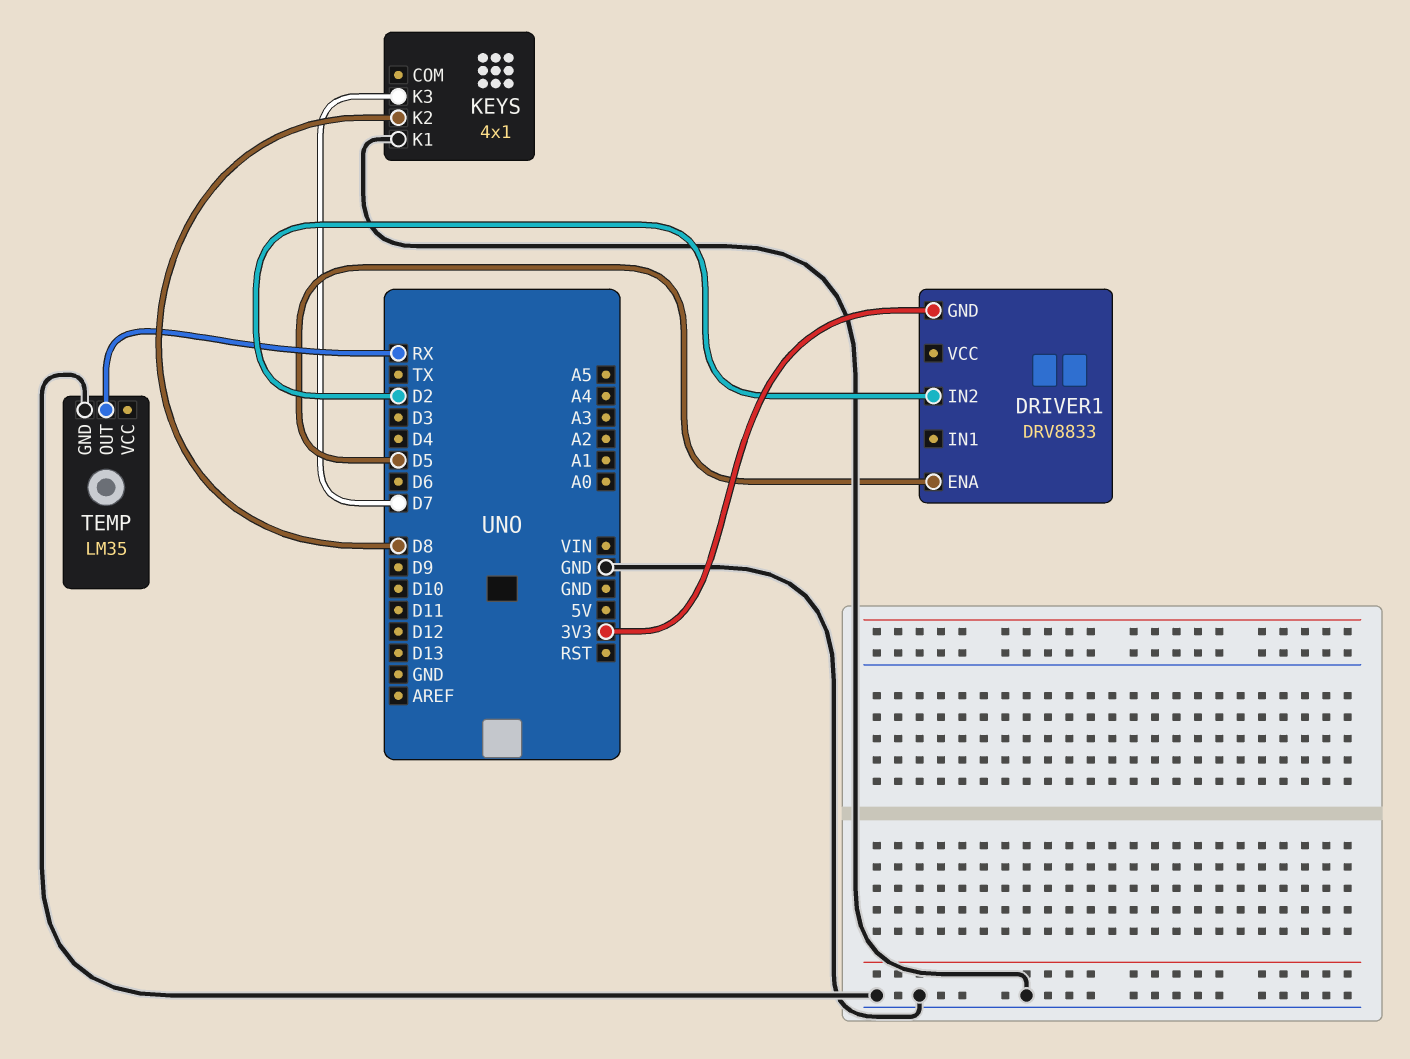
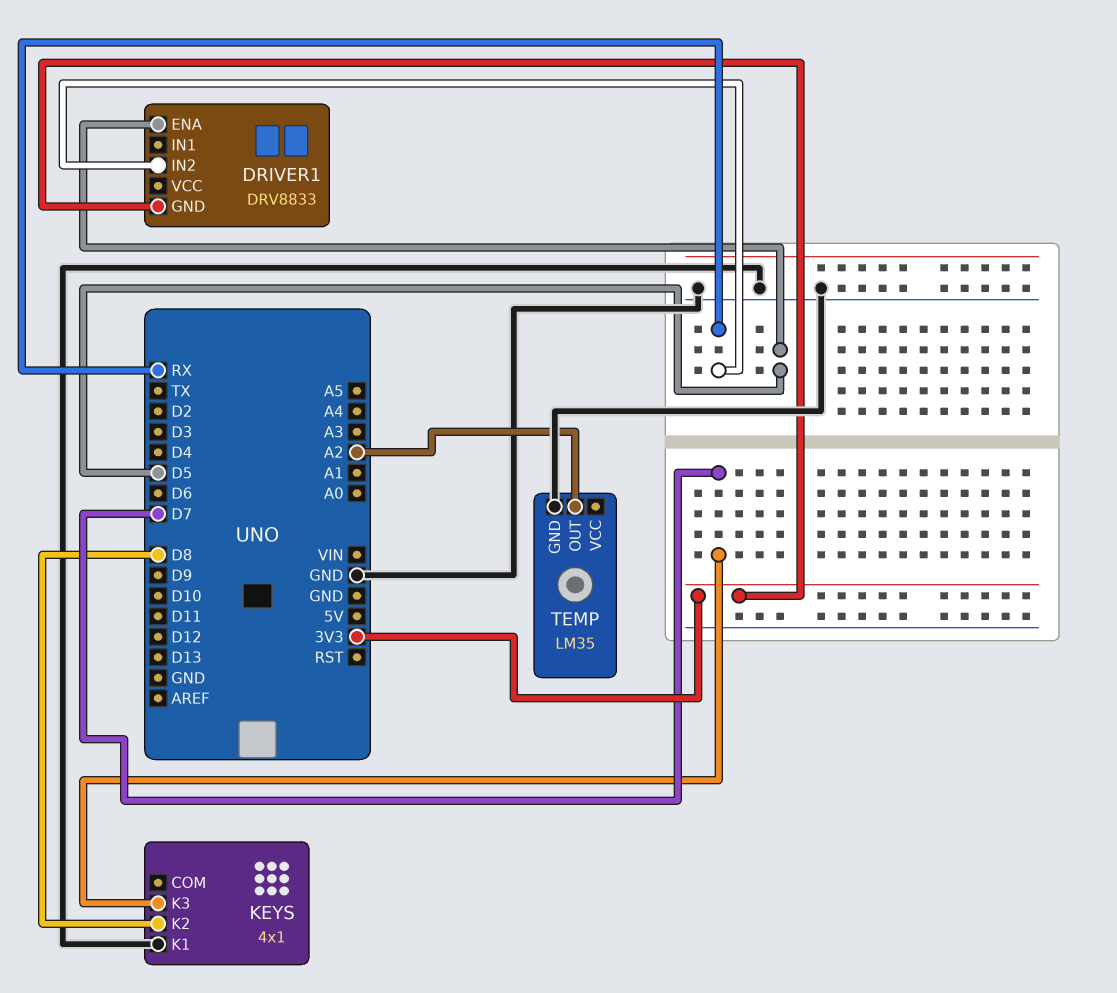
DRIVER1 pin IN2: D2 -> RX
TEMP pin OUT: RX -> A2

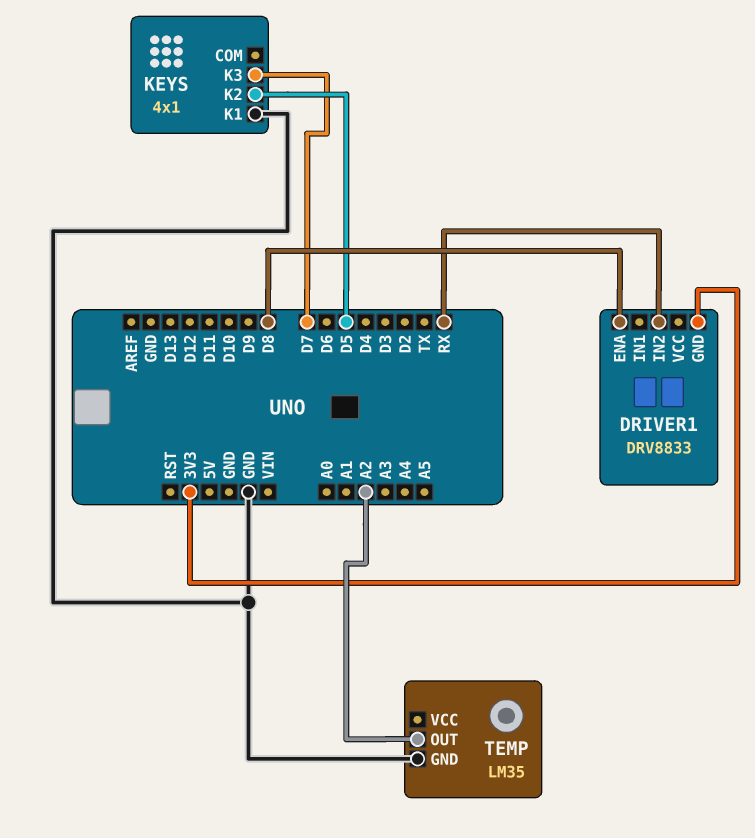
DRIVER1 pin ENA: D5 -> D8
KEYS pin K2: D8 -> D5

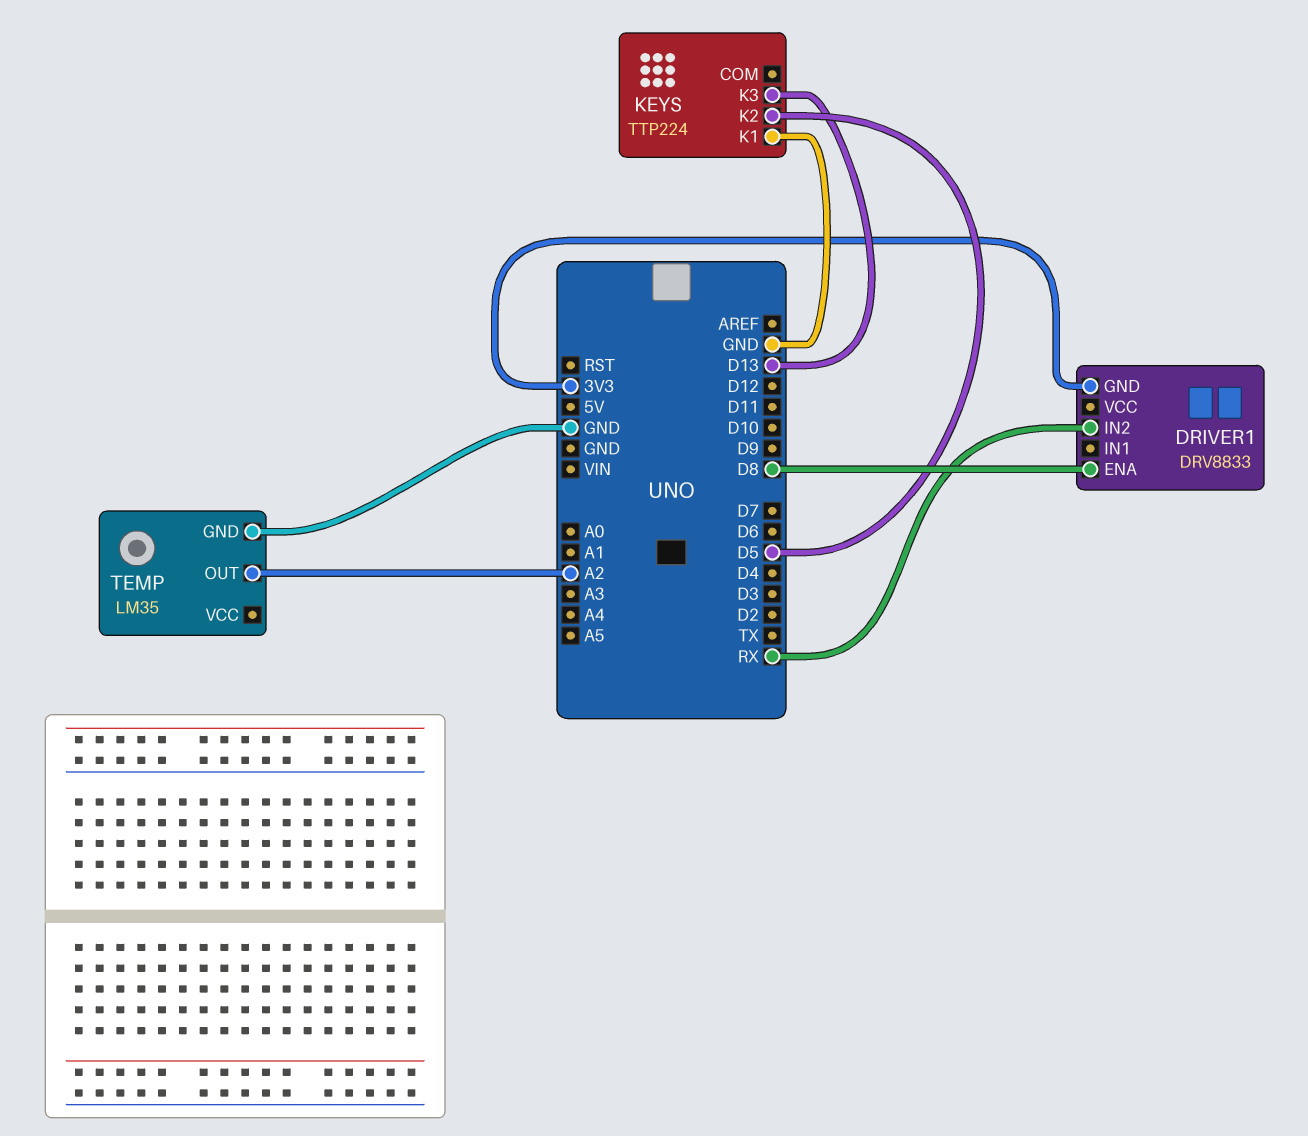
KEYS: 4x1 -> TTP224
KEYS pin K3: D7 -> D13

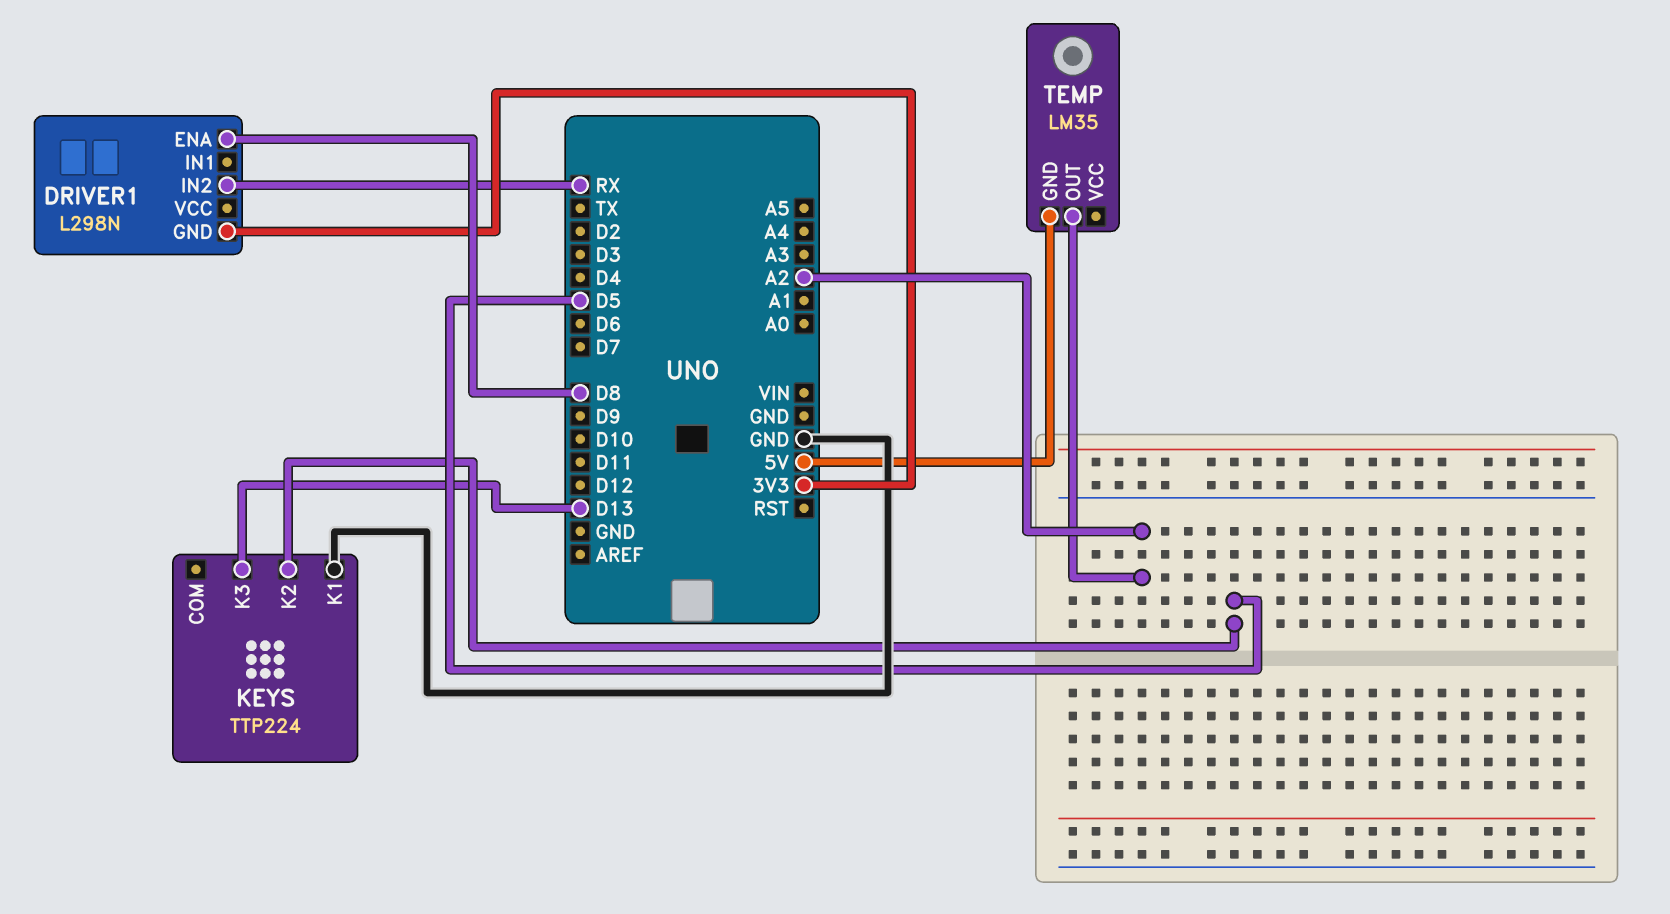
DRIVER1: DRV8833 -> L298N
TEMP pin GND: GND -> 5V

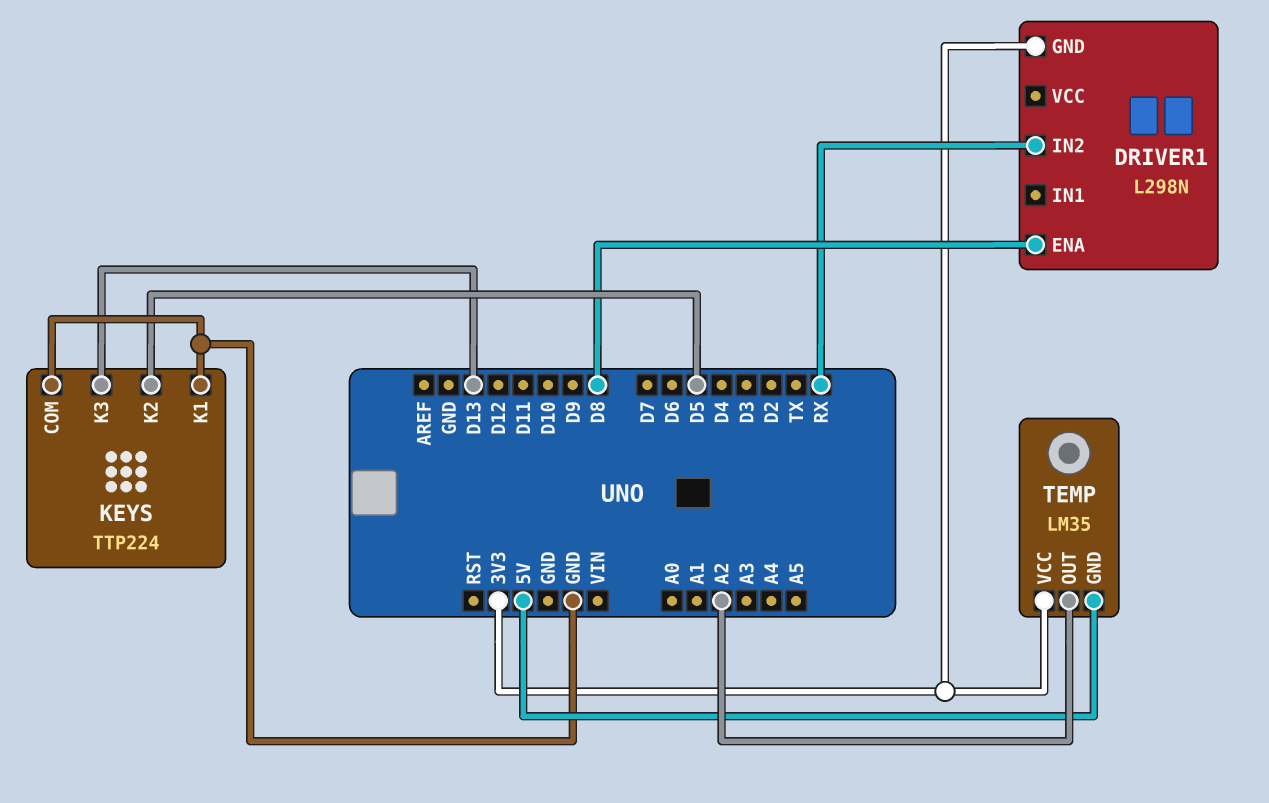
KEYS pin COM: none -> GND
TEMP pin VCC: none -> 3V3

